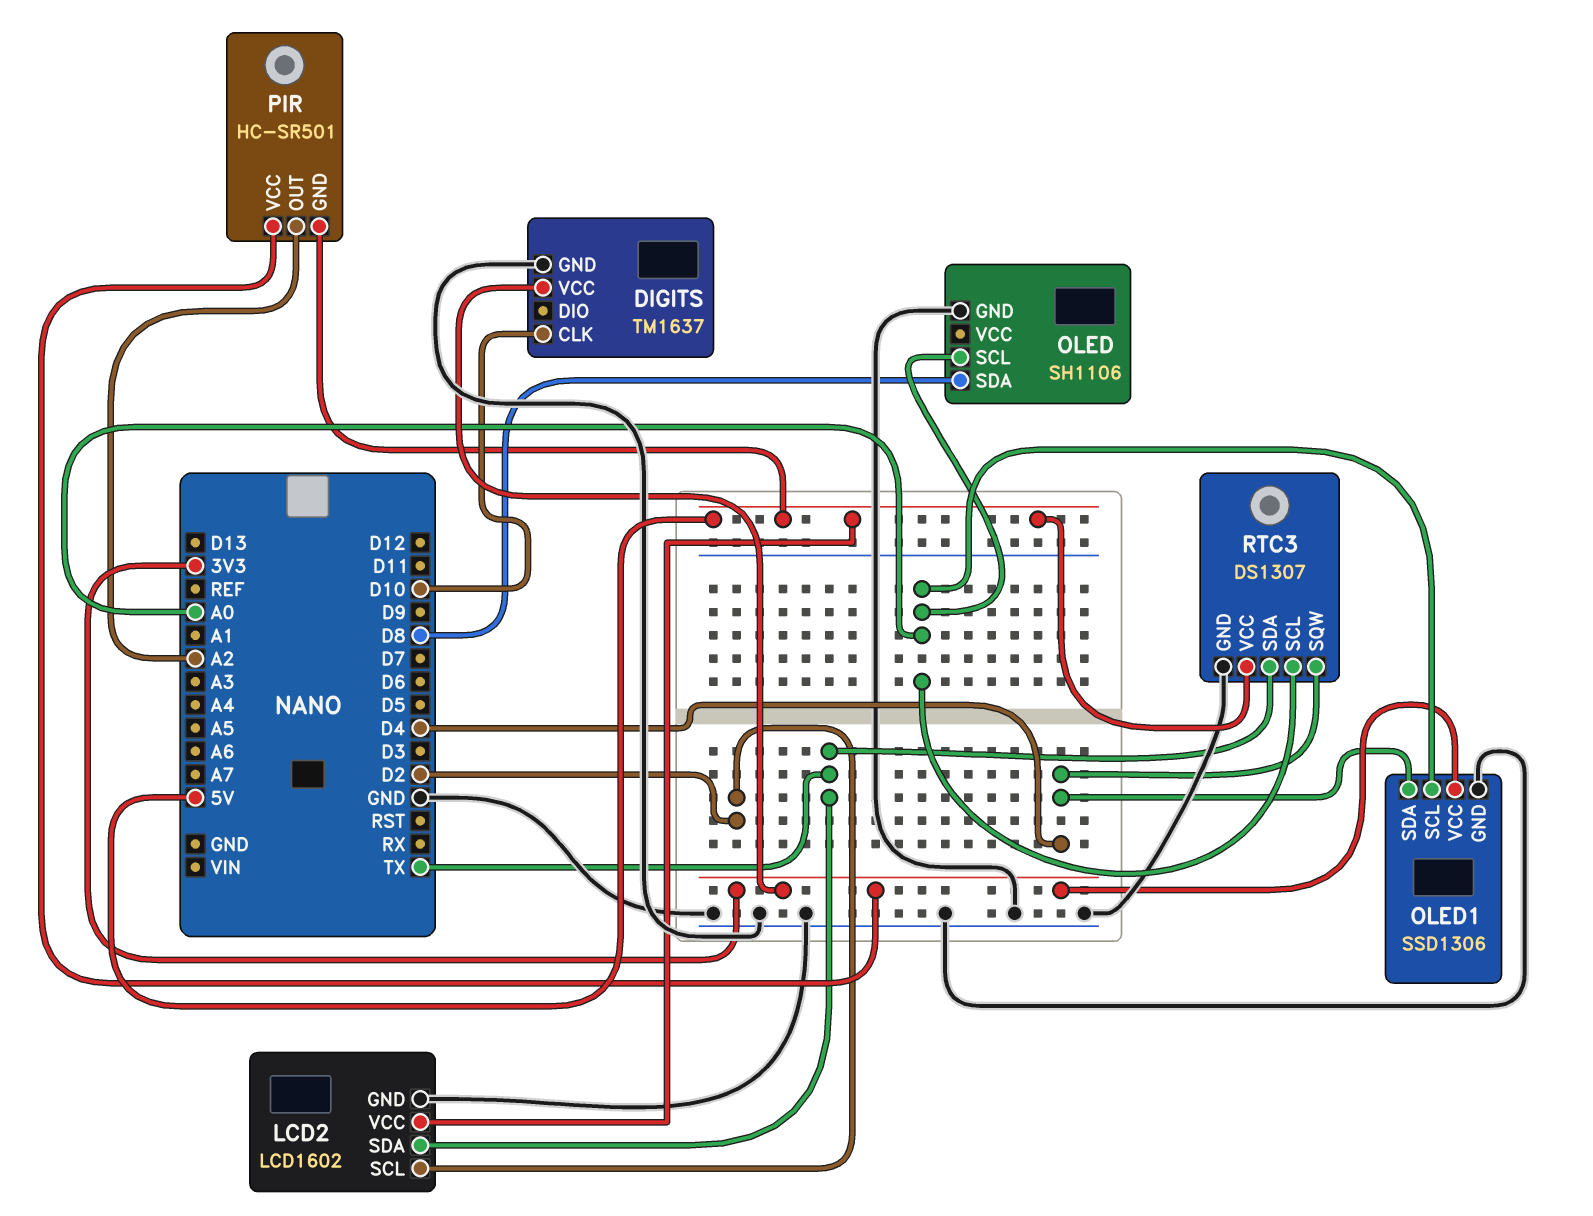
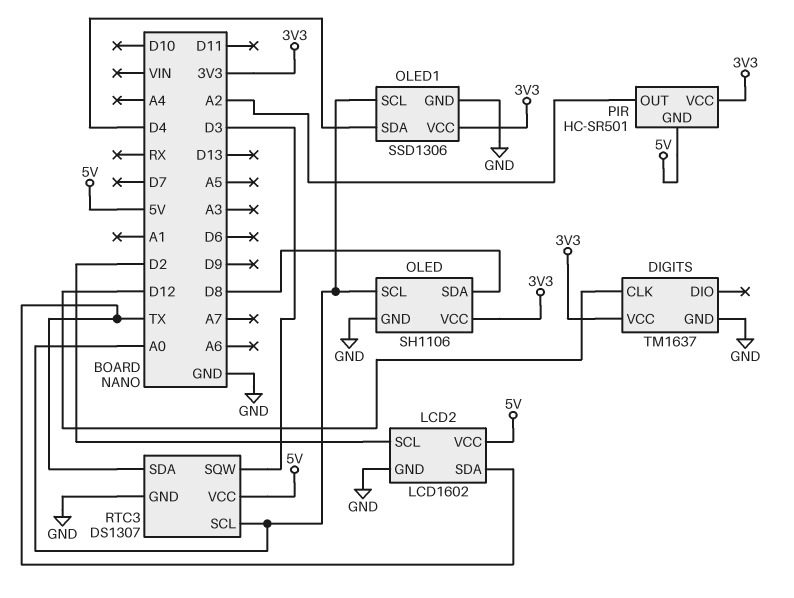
DIGITS pin CLK: D10 -> D12
OLED pin VCC: none -> 3V3
RTC3 pin SQW: D4 -> D3

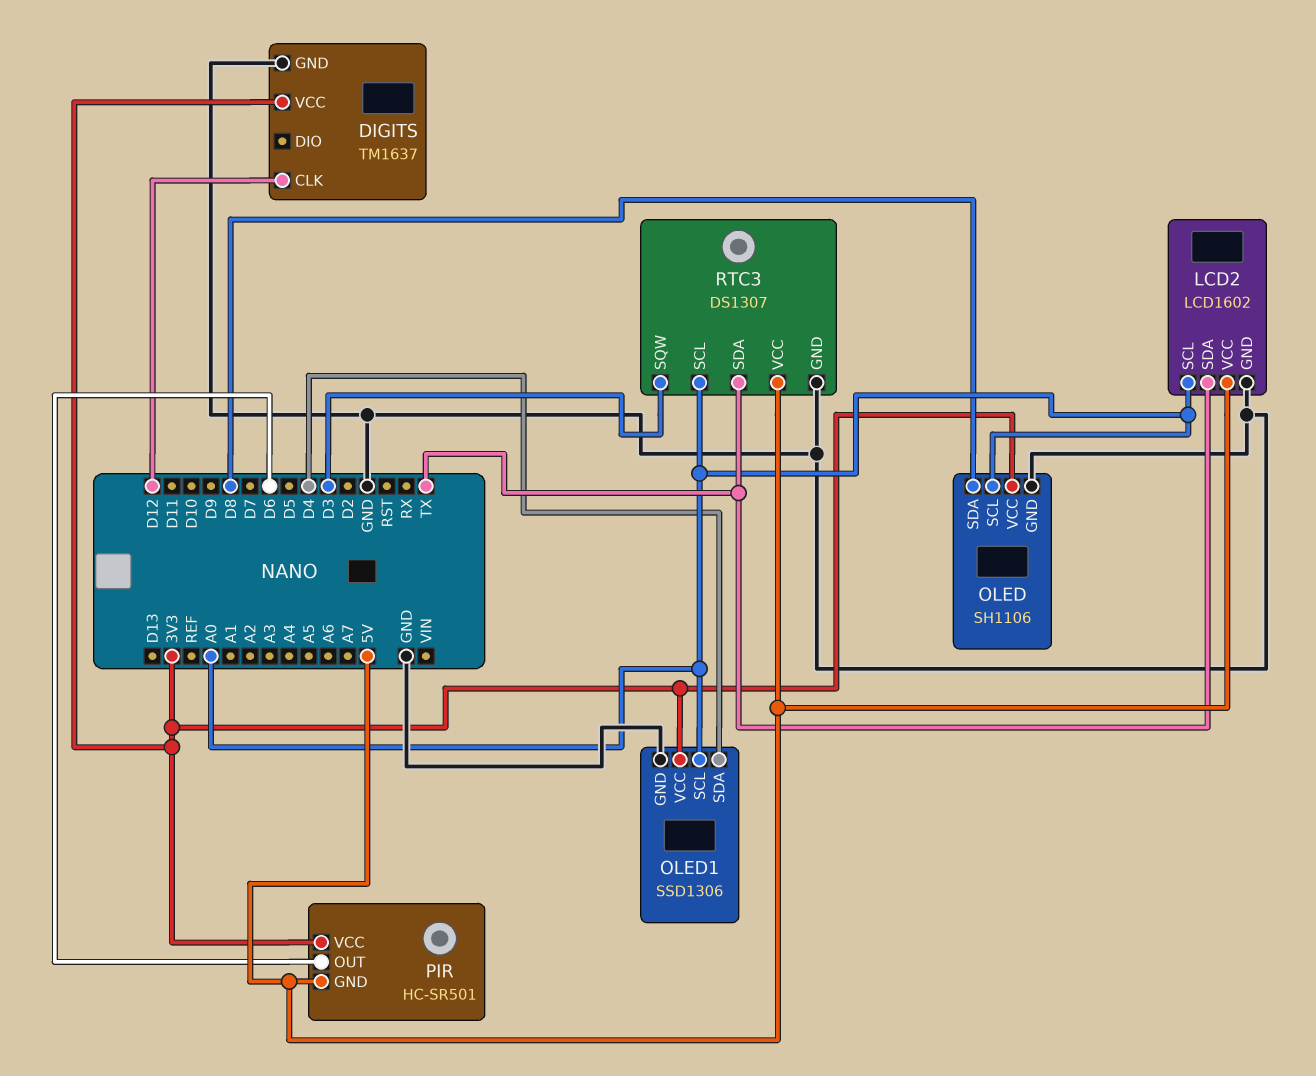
LCD2 pin SCL: D2 -> A0
PIR pin OUT: A2 -> D6

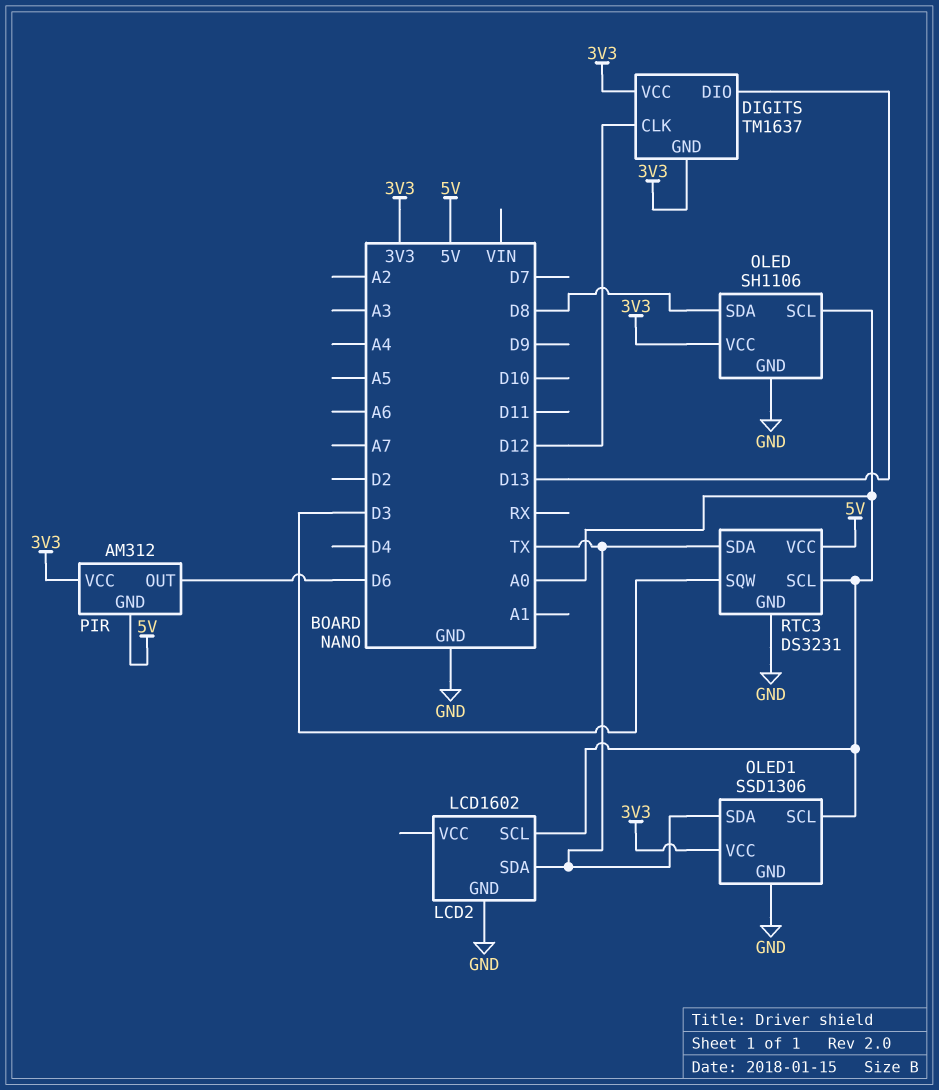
DIGITS pin DIO: none -> D13
DIGITS pin GND: GND -> 3V3
LCD2 pin VCC: 5V -> none
OLED1 pin SDA: D4 -> TX
PIR: HC-SR501 -> AM312
RTC3: DS1307 -> DS3231

